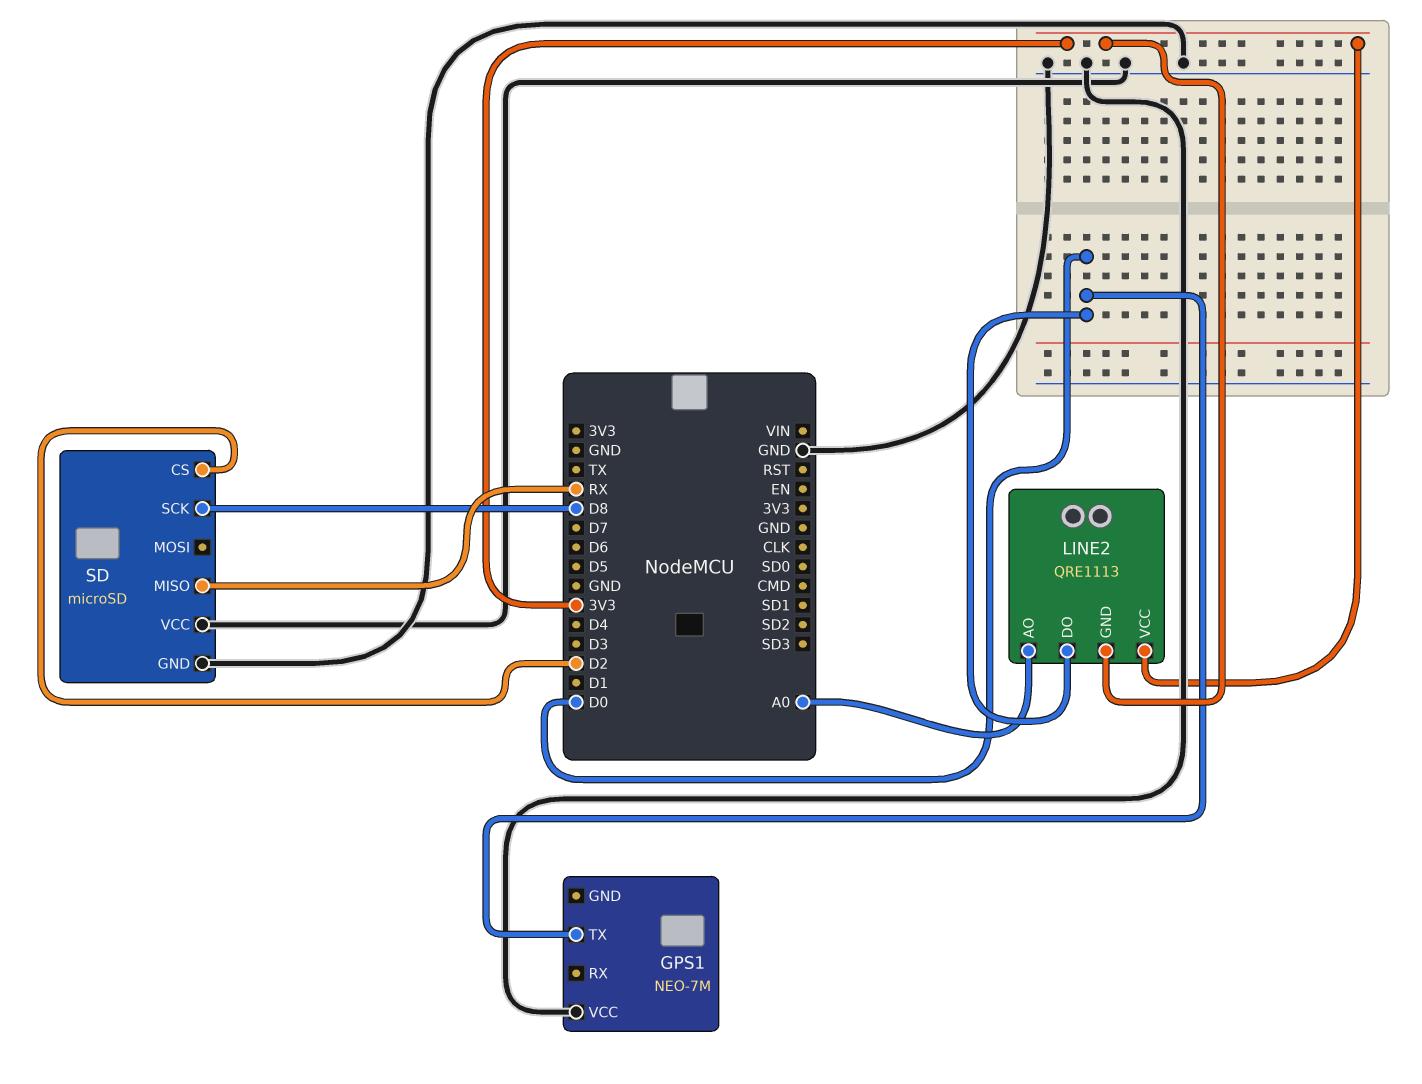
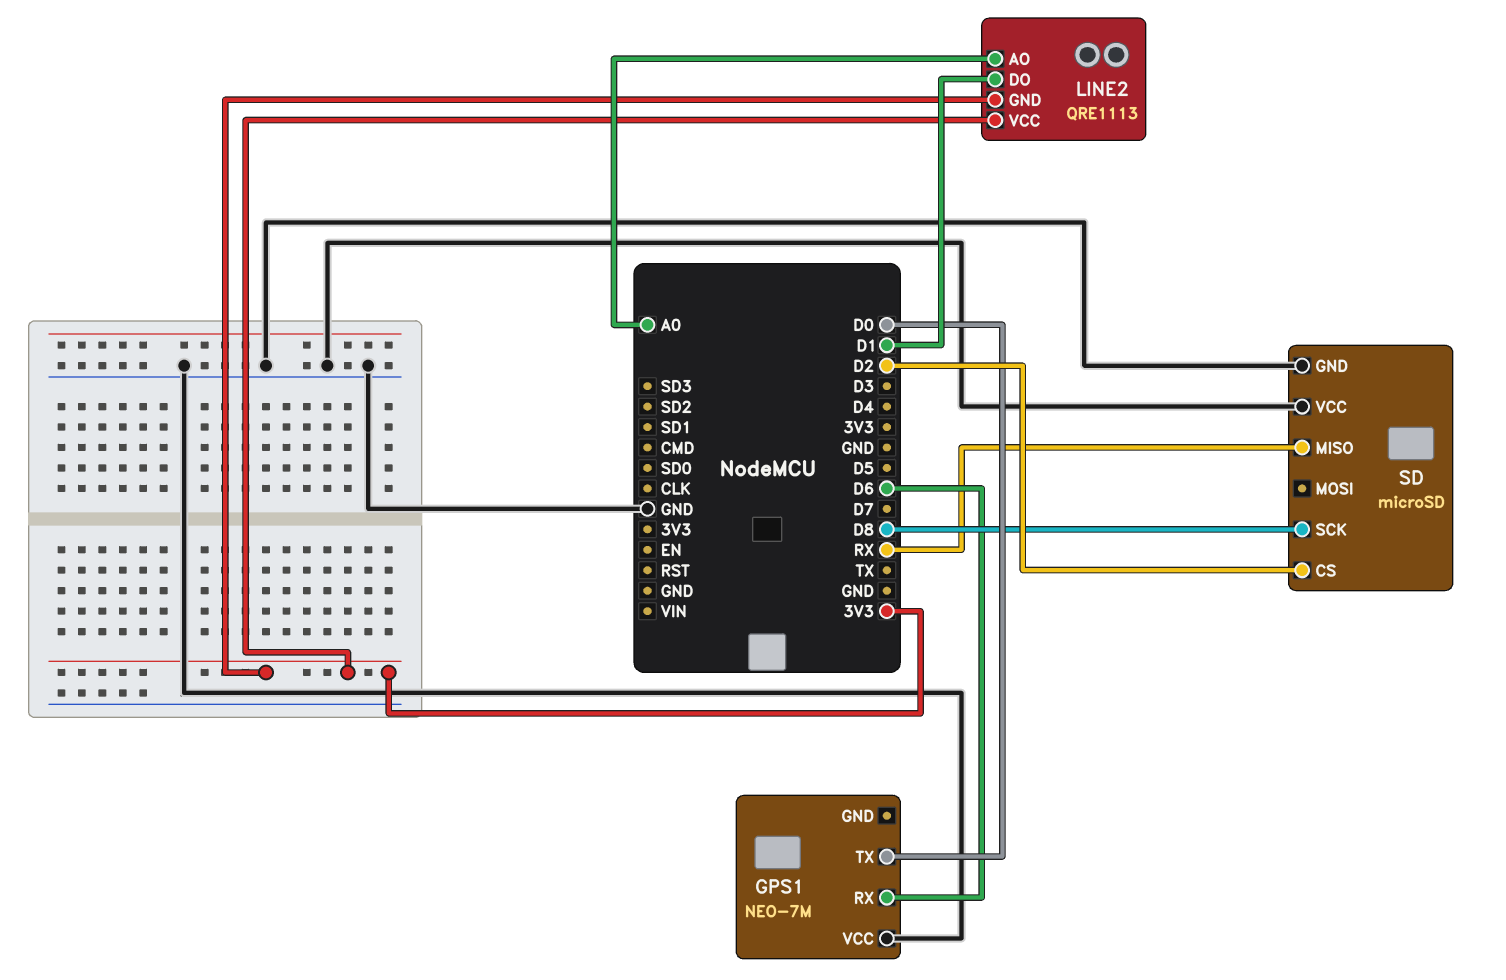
GPS1 pin RX: none -> D6
LINE2 pin DO: D0 -> D1

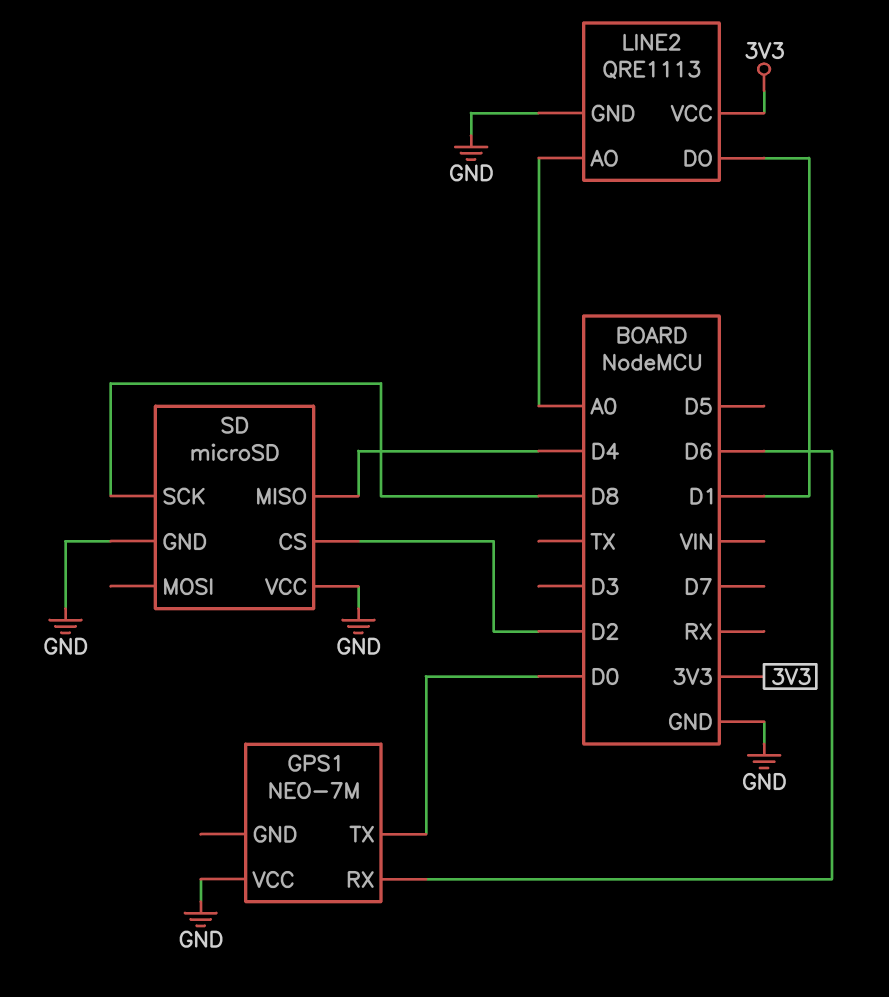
LINE2 pin GND: 3V3 -> GND
SD pin MISO: RX -> D4

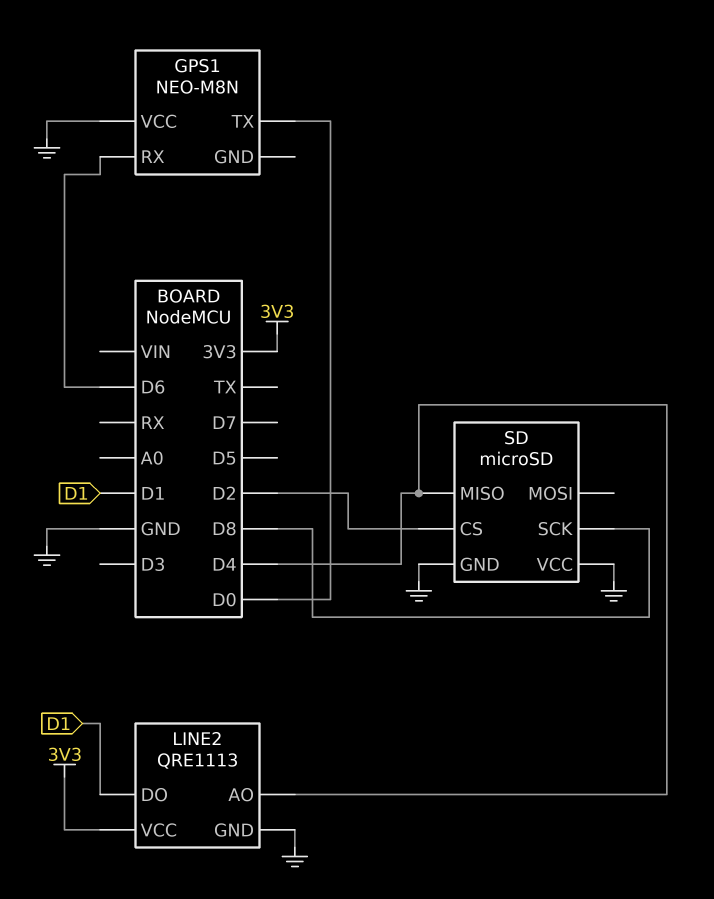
GPS1: NEO-7M -> NEO-M8N
LINE2 pin AO: A0 -> D4

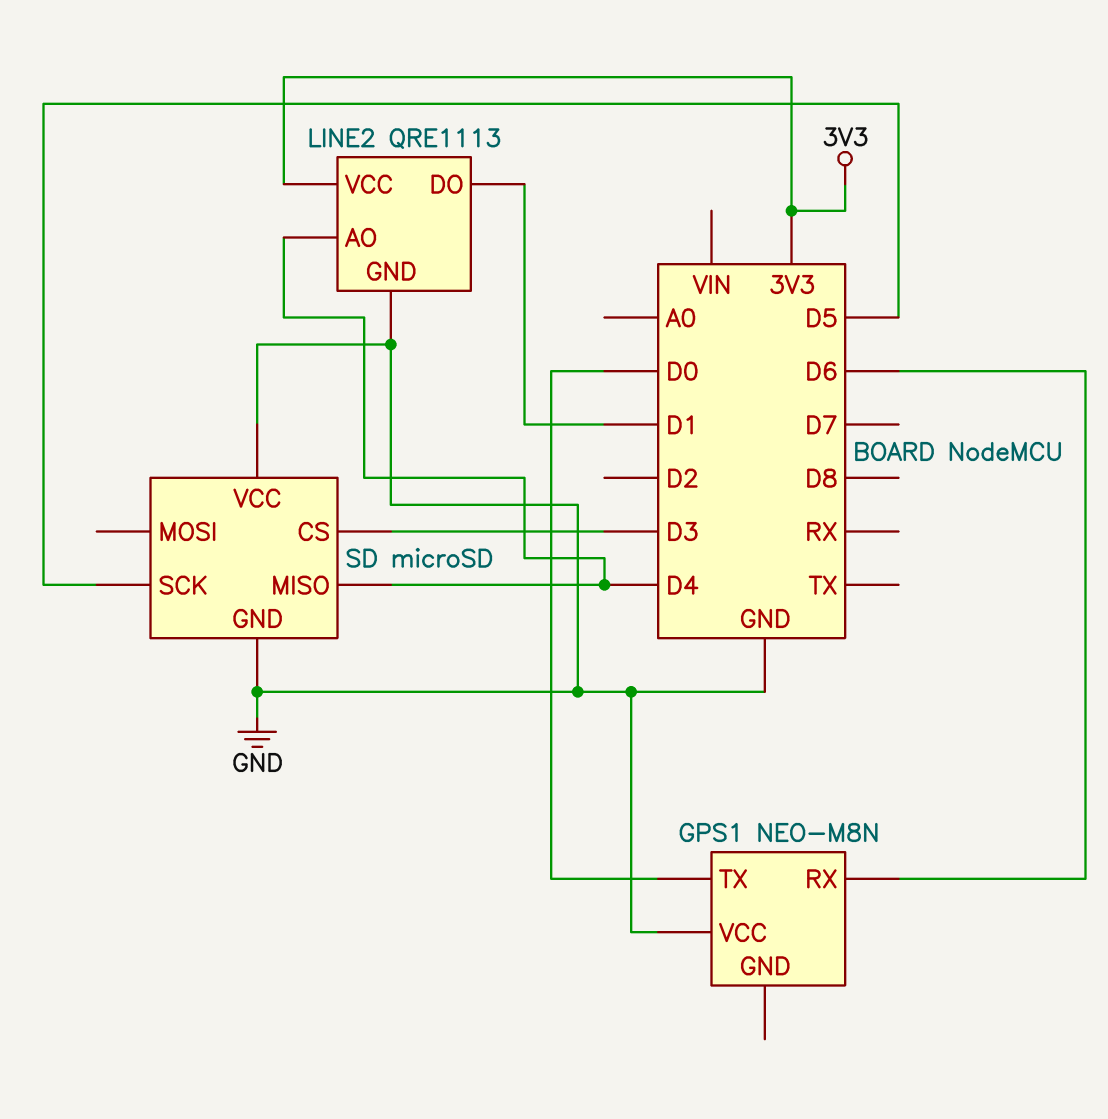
SD pin CS: D2 -> D3
SD pin SCK: D8 -> D5

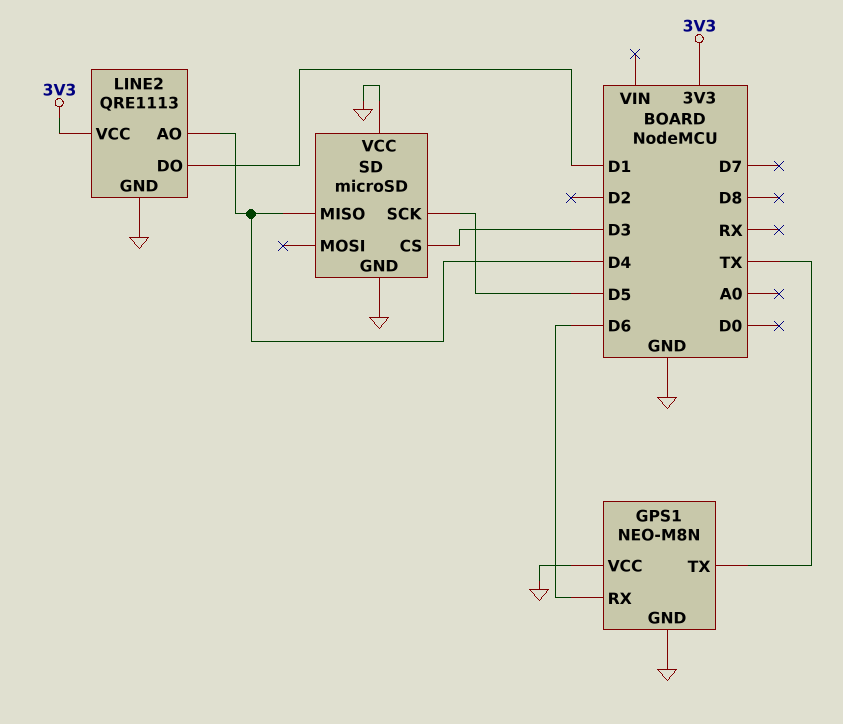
GPS1 pin GND: none -> GND
GPS1 pin TX: D0 -> TX

